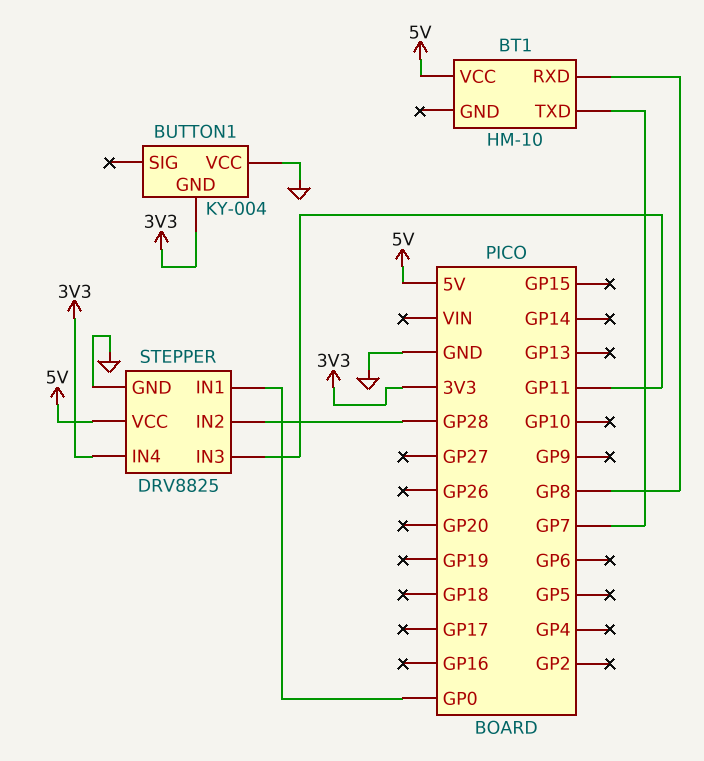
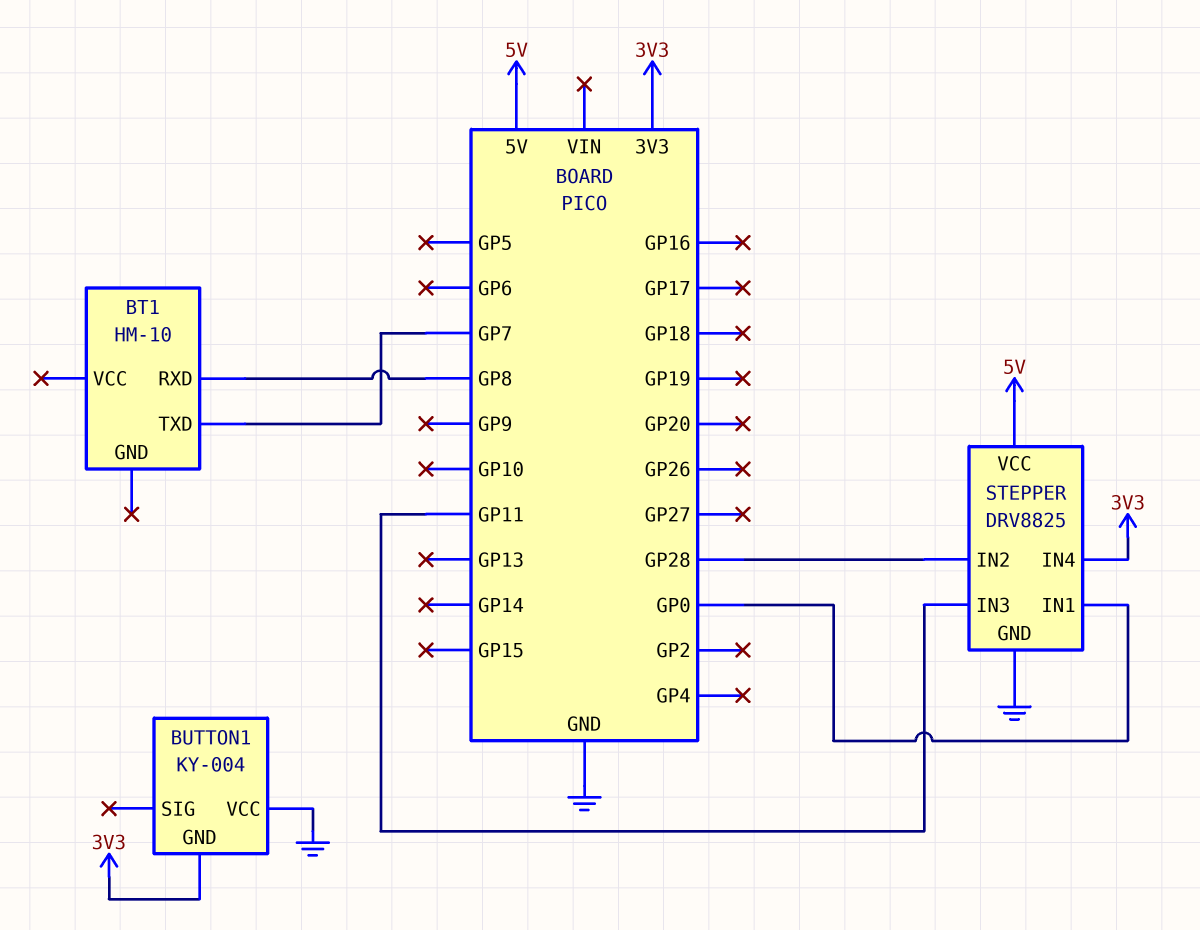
BT1 pin VCC: 5V -> none

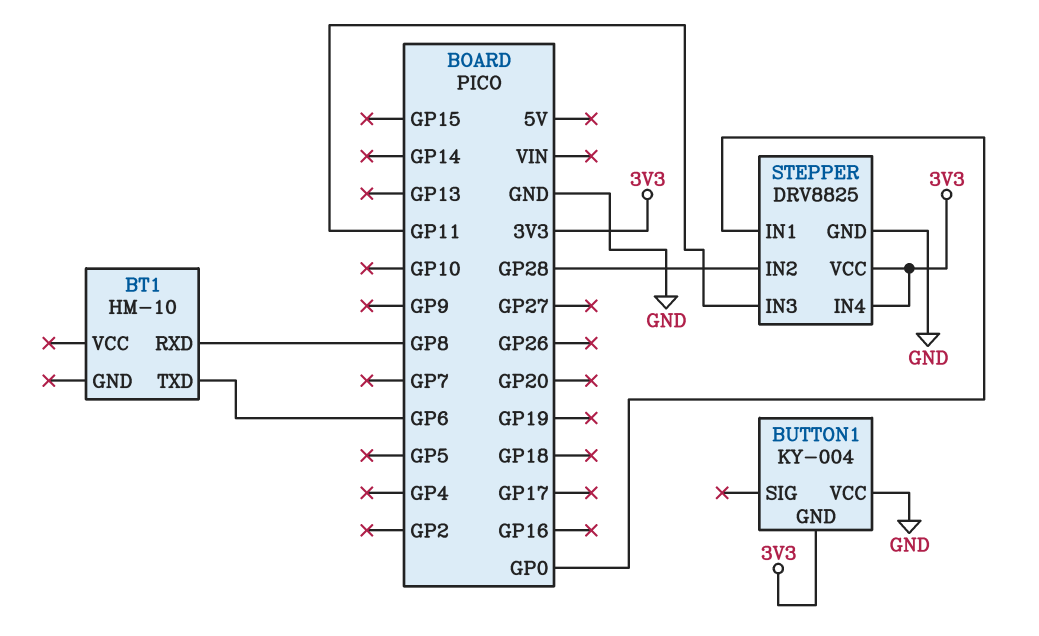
BT1 pin TXD: GP7 -> GP6
STEPPER pin VCC: 5V -> 3V3

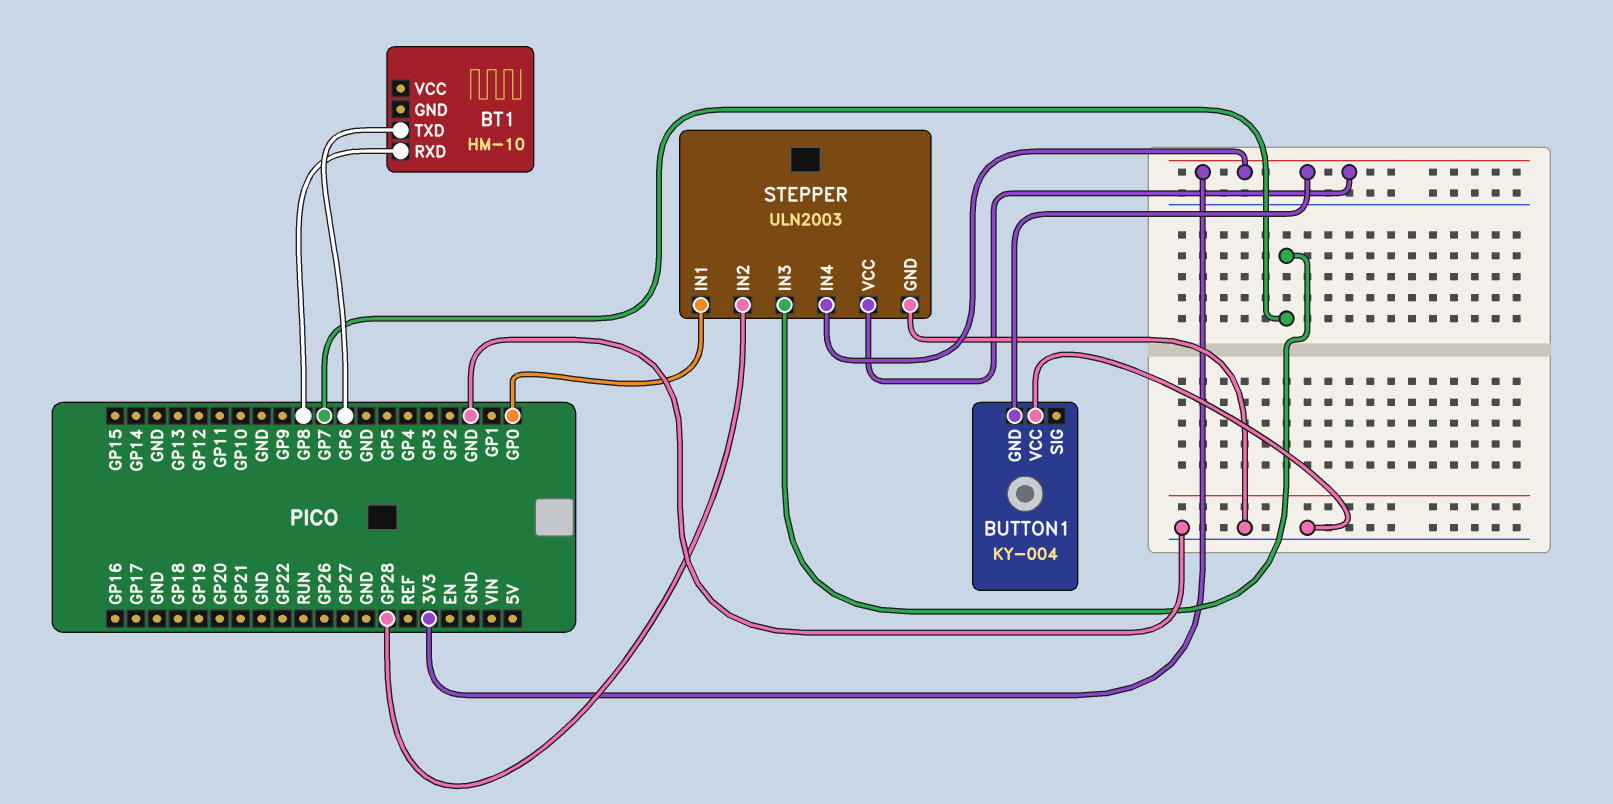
STEPPER: DRV8825 -> ULN2003
STEPPER pin IN3: GP11 -> GP7

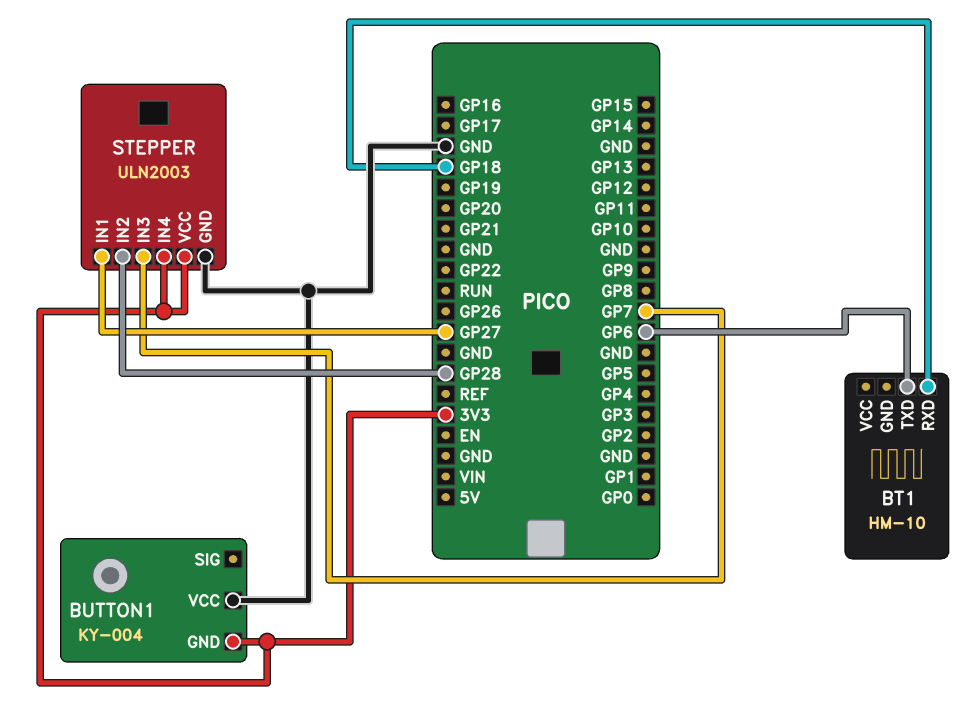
BT1 pin RXD: GP8 -> GP18
STEPPER pin IN1: GP0 -> GP27

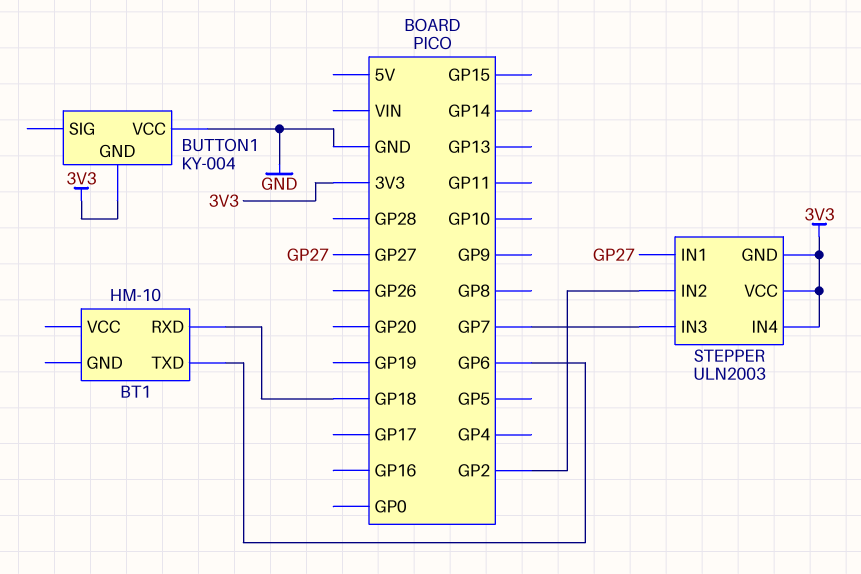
STEPPER pin GND: GND -> 3V3
STEPPER pin IN2: GP28 -> GP2

